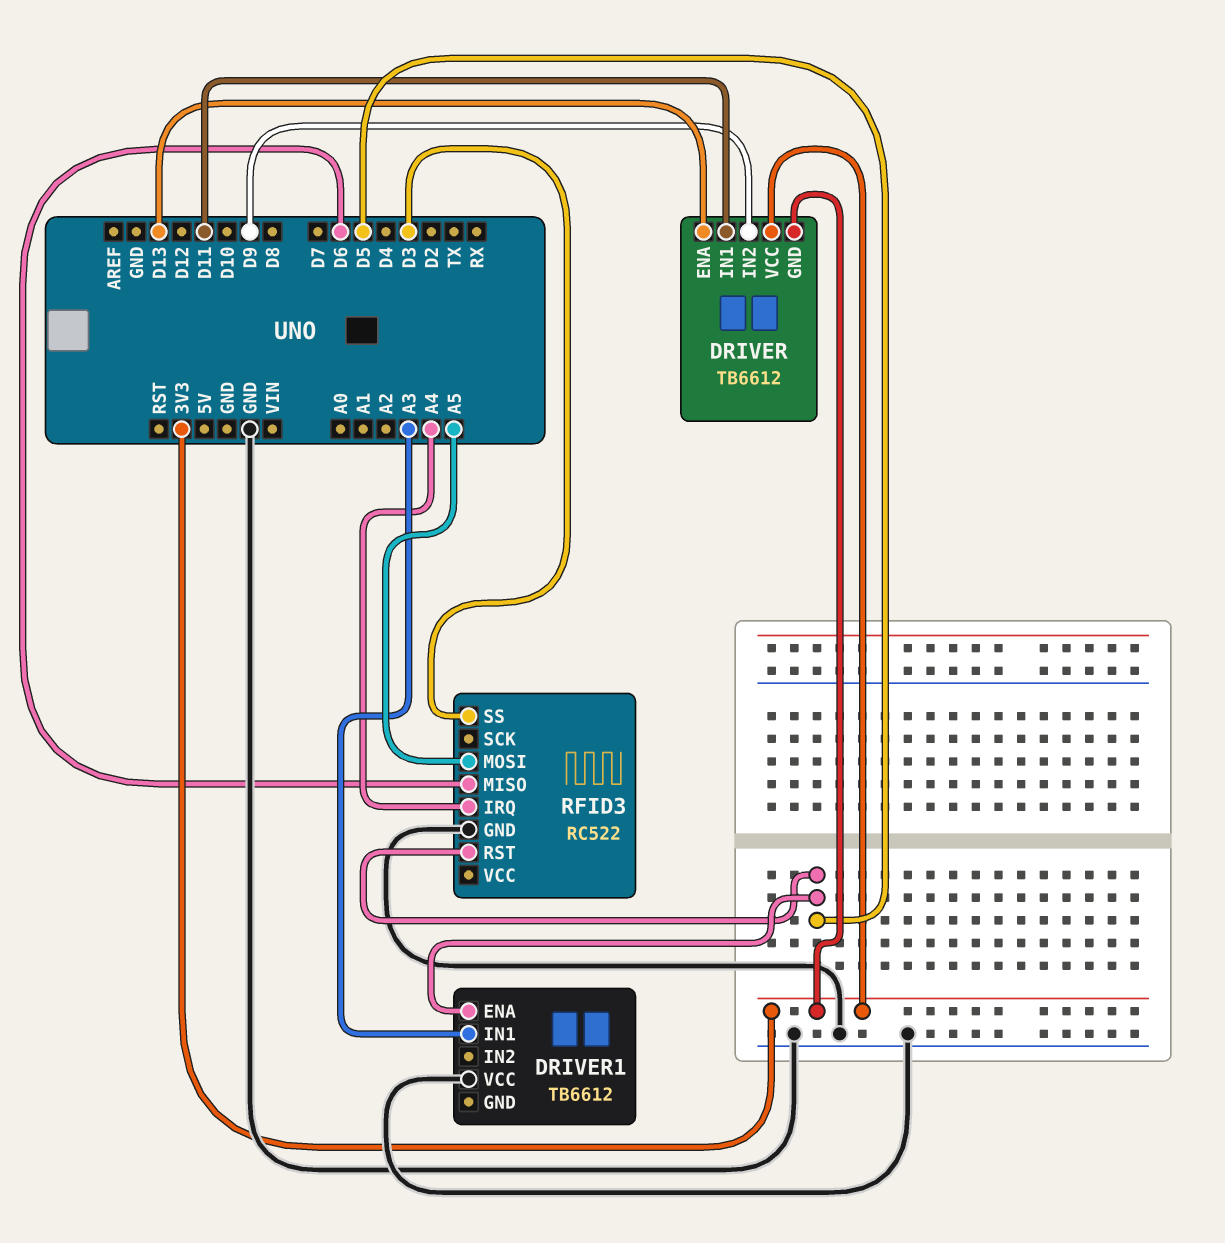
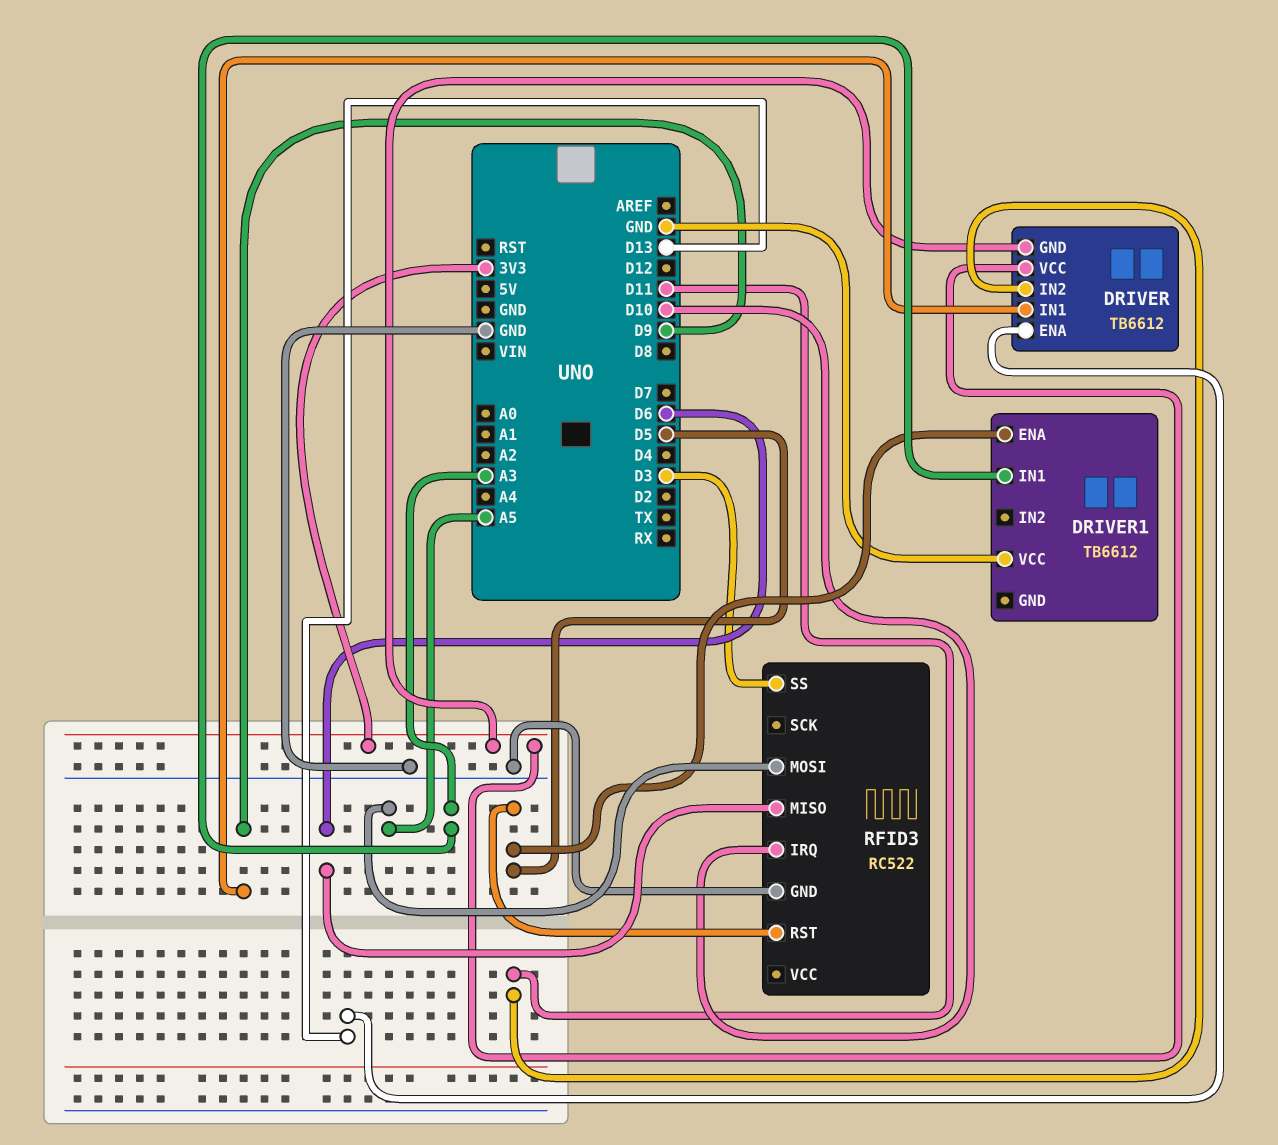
DRIVER pin IN1: D11 -> D9
DRIVER pin IN2: D9 -> D11
RFID3 pin IRQ: A4 -> D10

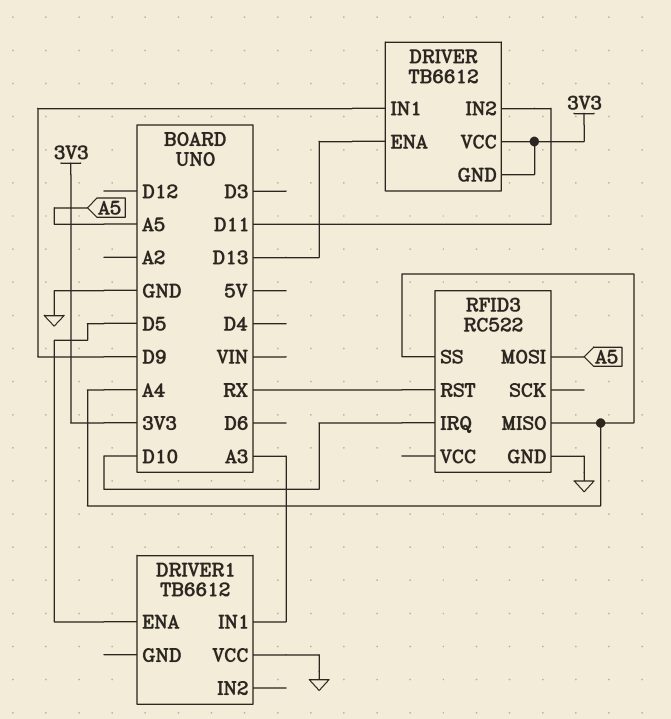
RFID3 pin MISO: D6 -> A4
RFID3 pin RST: D5 -> RX
RFID3 pin SS: D3 -> A4

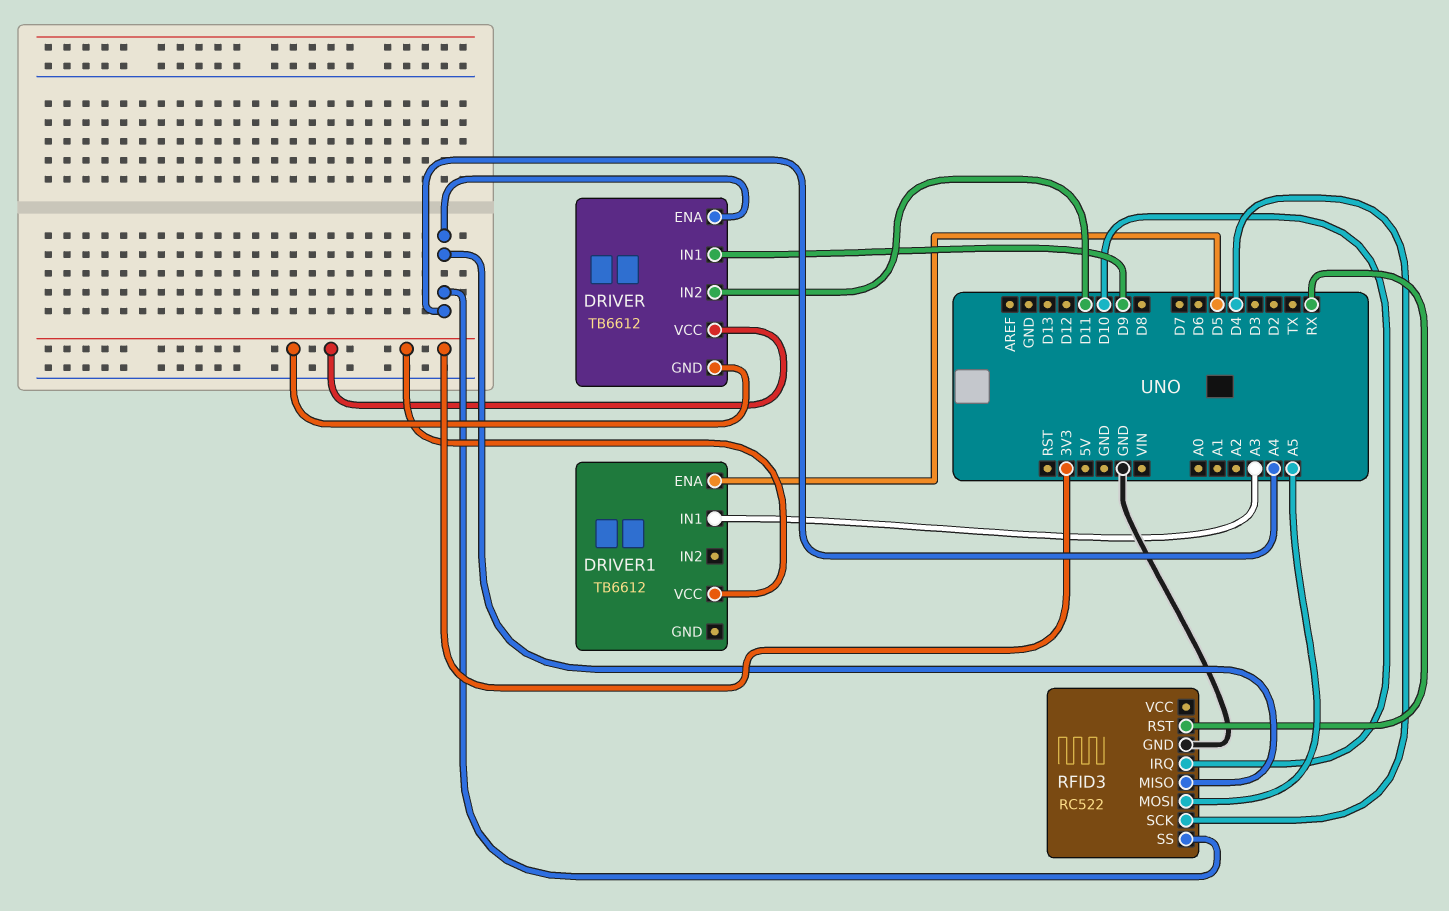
DRIVER pin ENA: D13 -> A4
DRIVER1 pin VCC: GND -> 3V3
RFID3 pin SCK: none -> D4

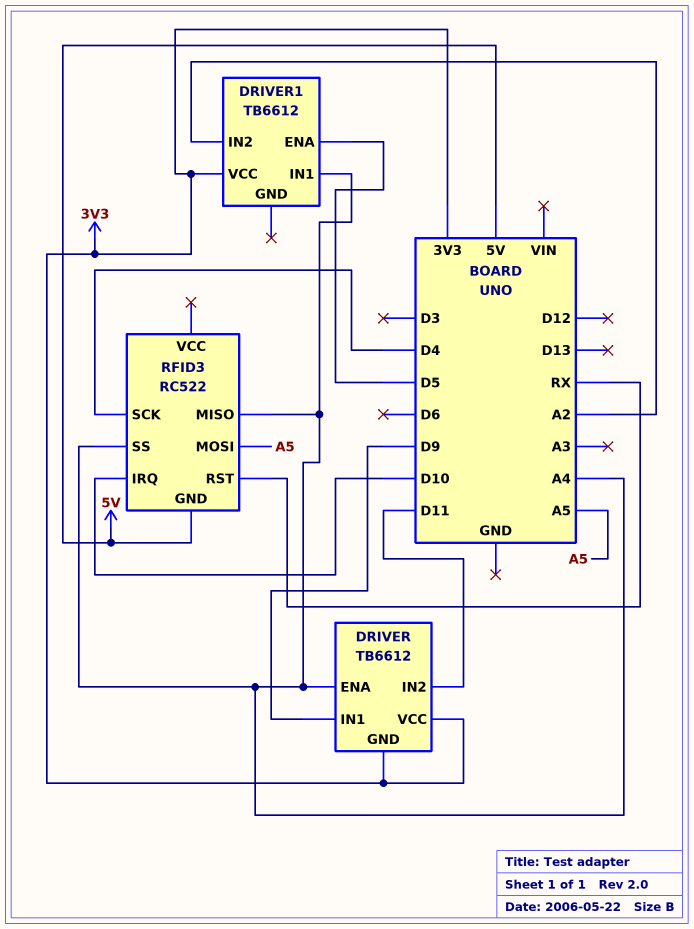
DRIVER1 pin IN1: A3 -> A4
DRIVER1 pin IN2: none -> A2
RFID3 pin GND: GND -> 5V

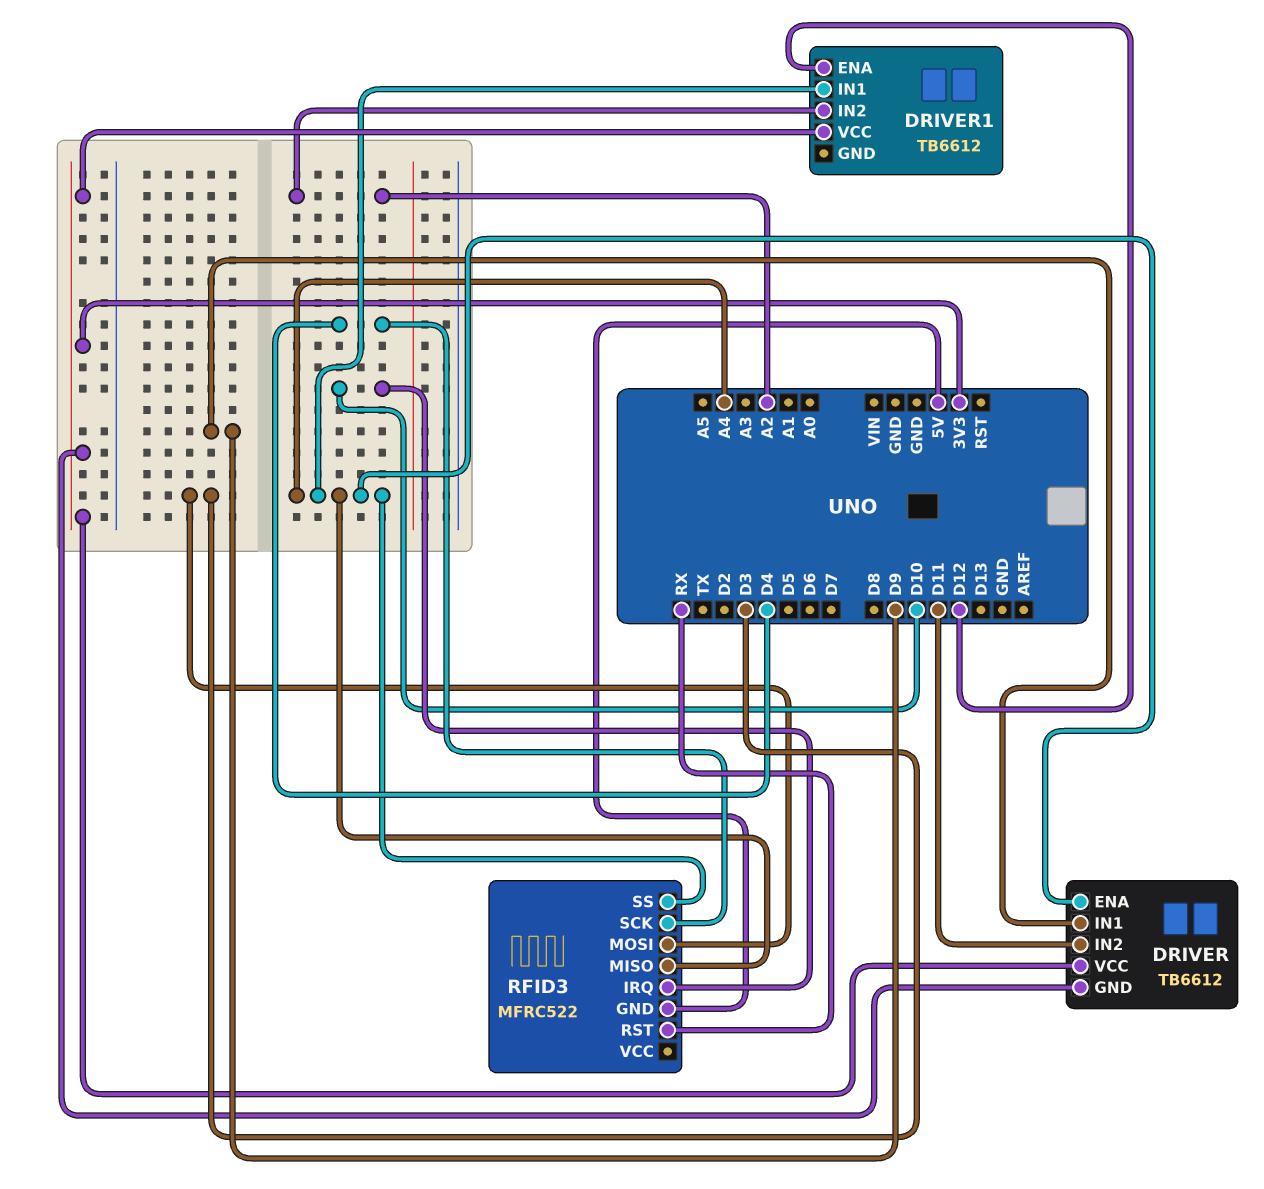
DRIVER1 pin ENA: D5 -> D12
RFID3: RC522 -> MFRC522
RFID3 pin MOSI: A5 -> D3

